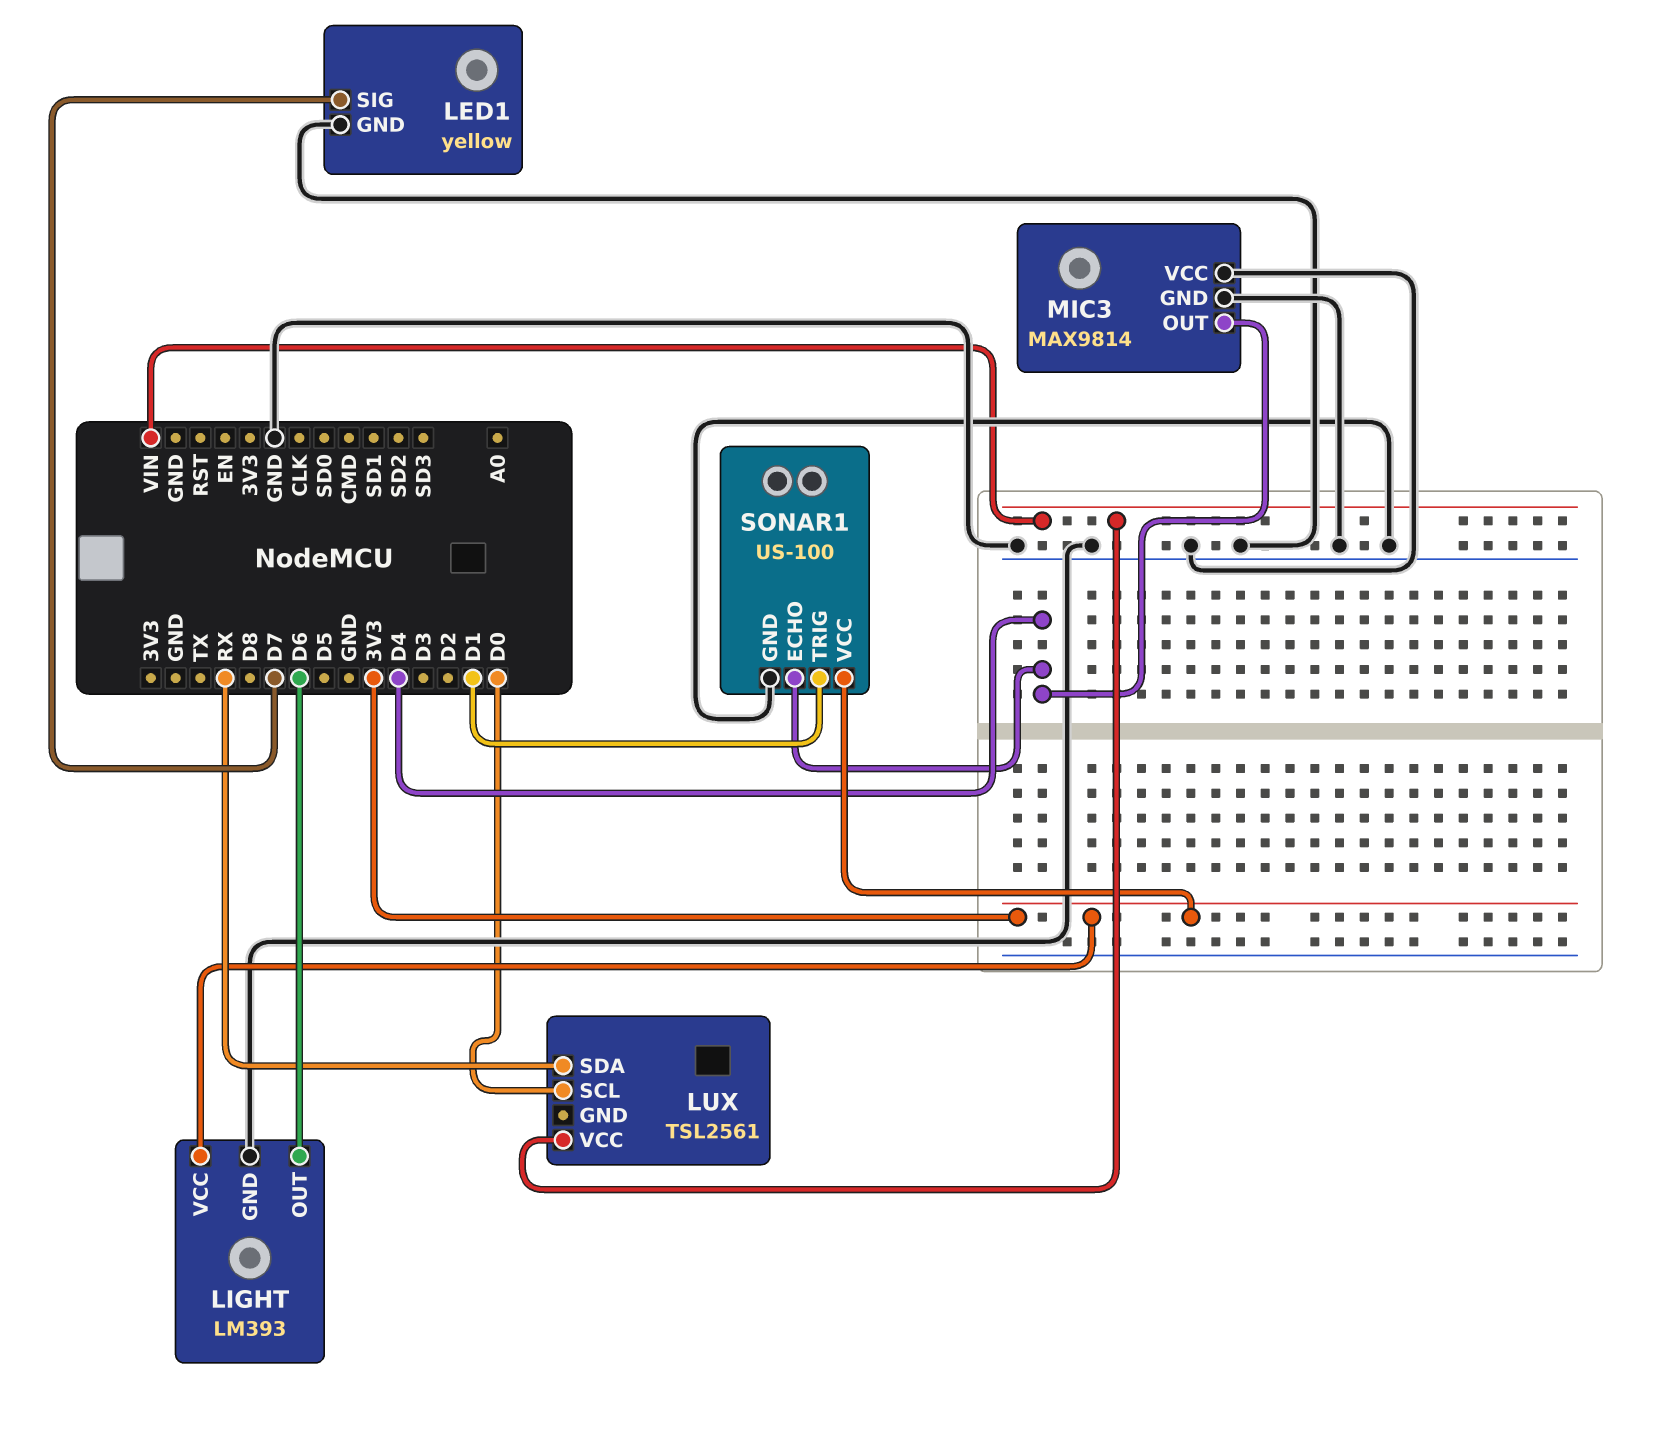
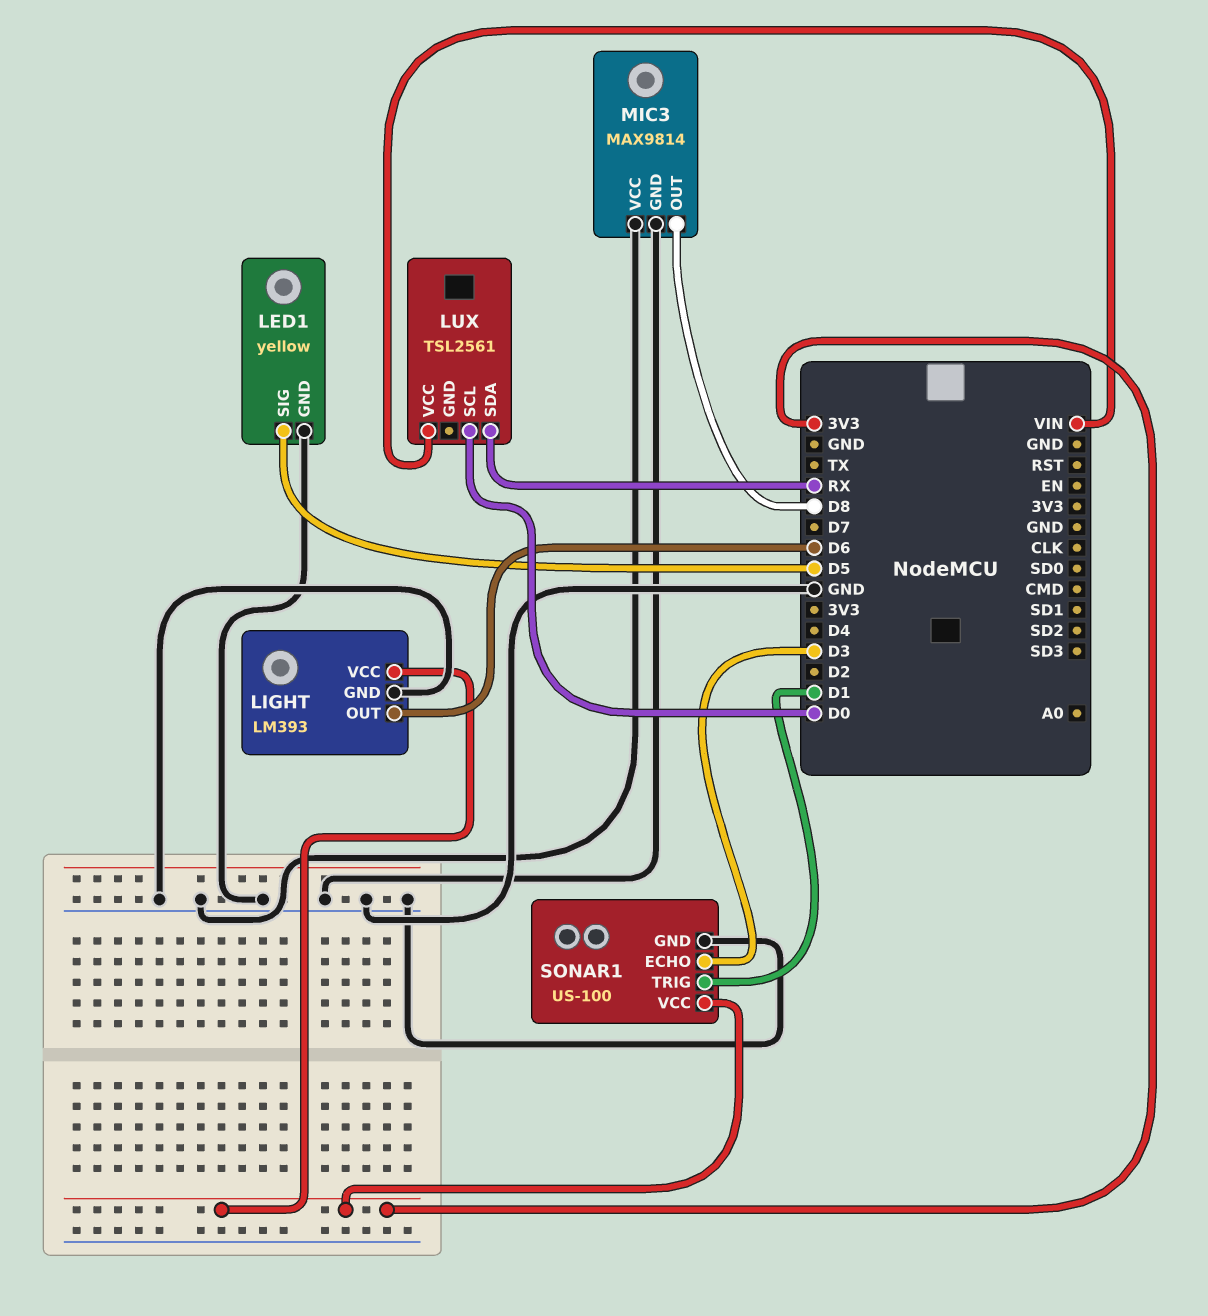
LED1 pin SIG: D7 -> D5
MIC3 pin OUT: D4 -> D8
SONAR1 pin ECHO: D4 -> D3

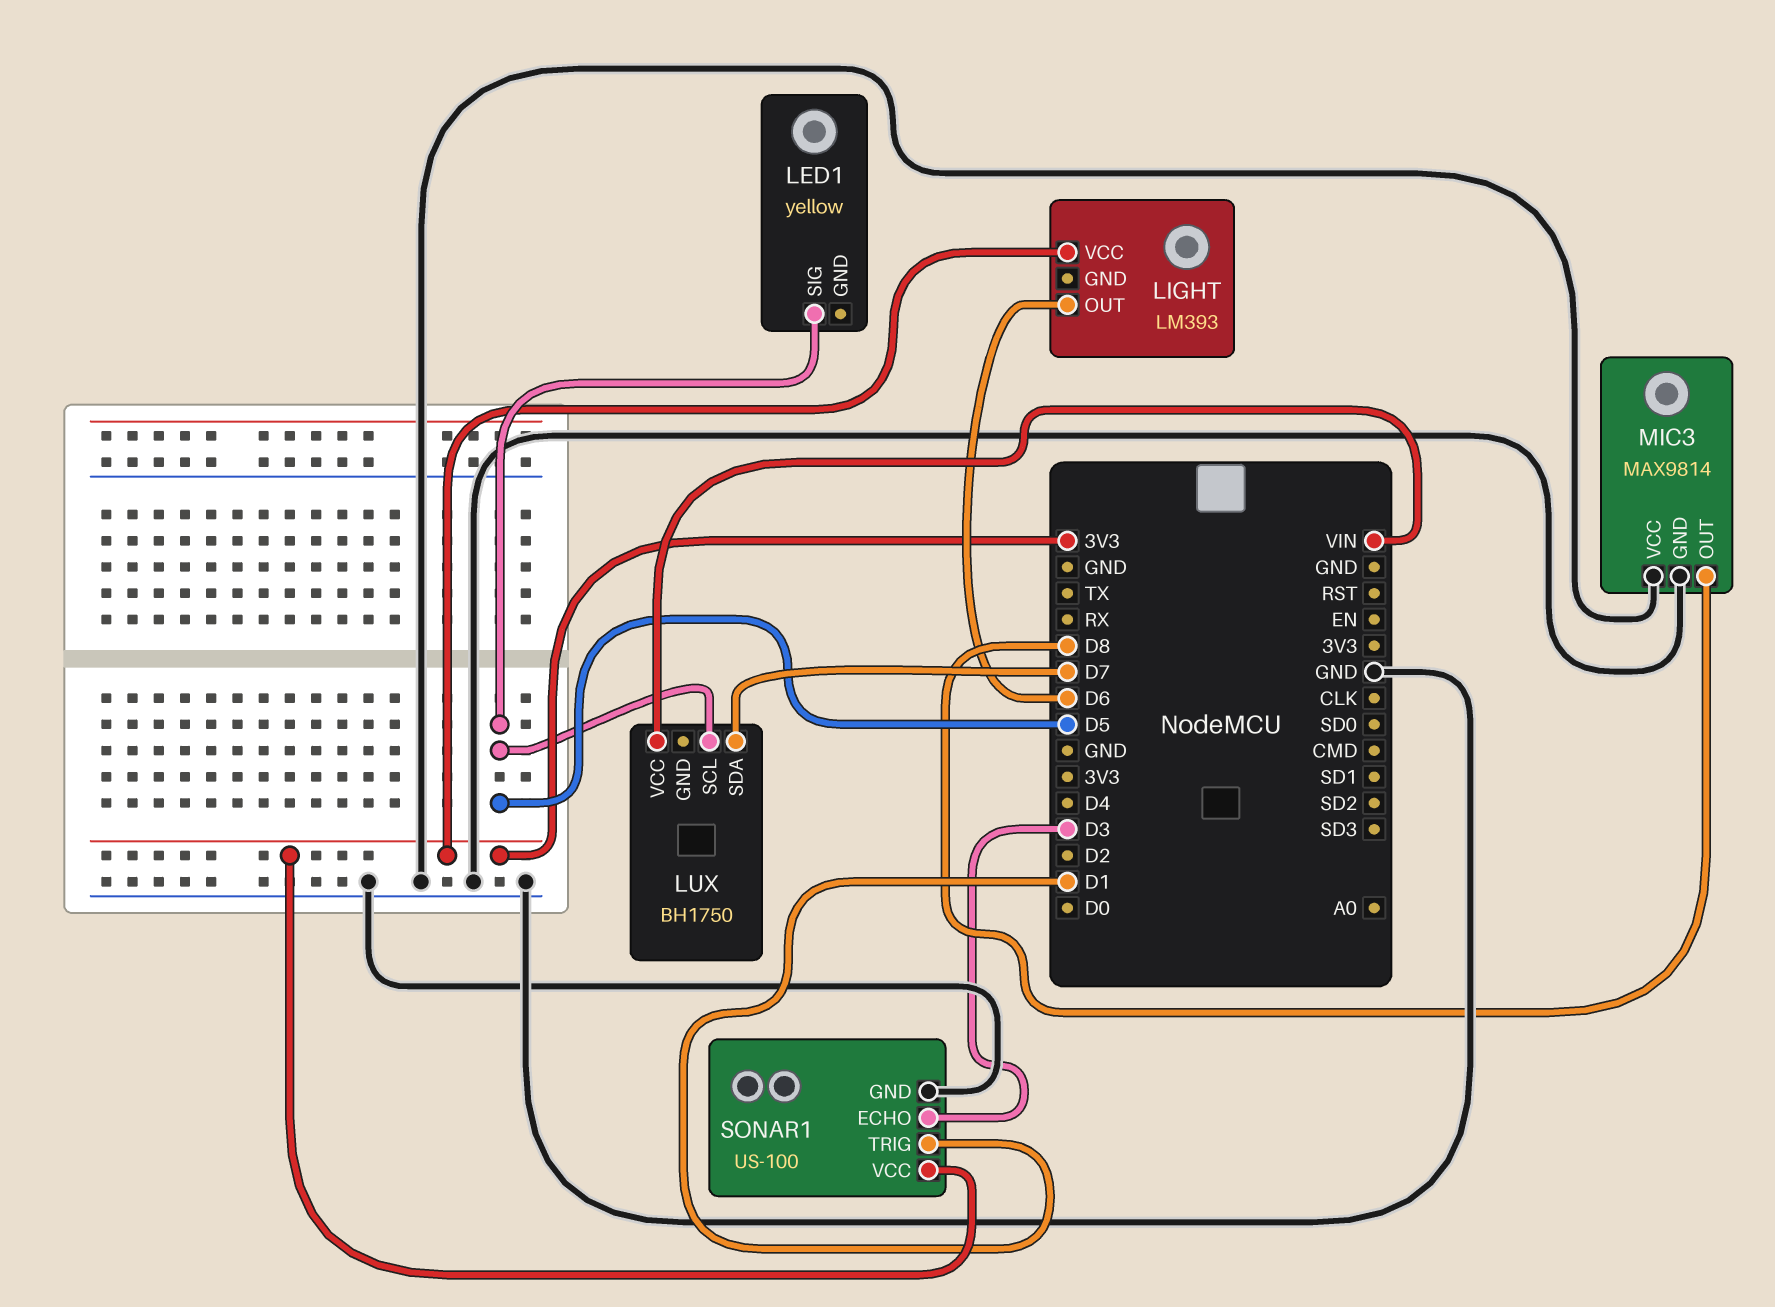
LED1 pin GND: GND -> none
LIGHT pin GND: GND -> none
LUX: TSL2561 -> BH1750
LUX pin SCL: D0 -> D5
LUX pin SDA: RX -> D7

